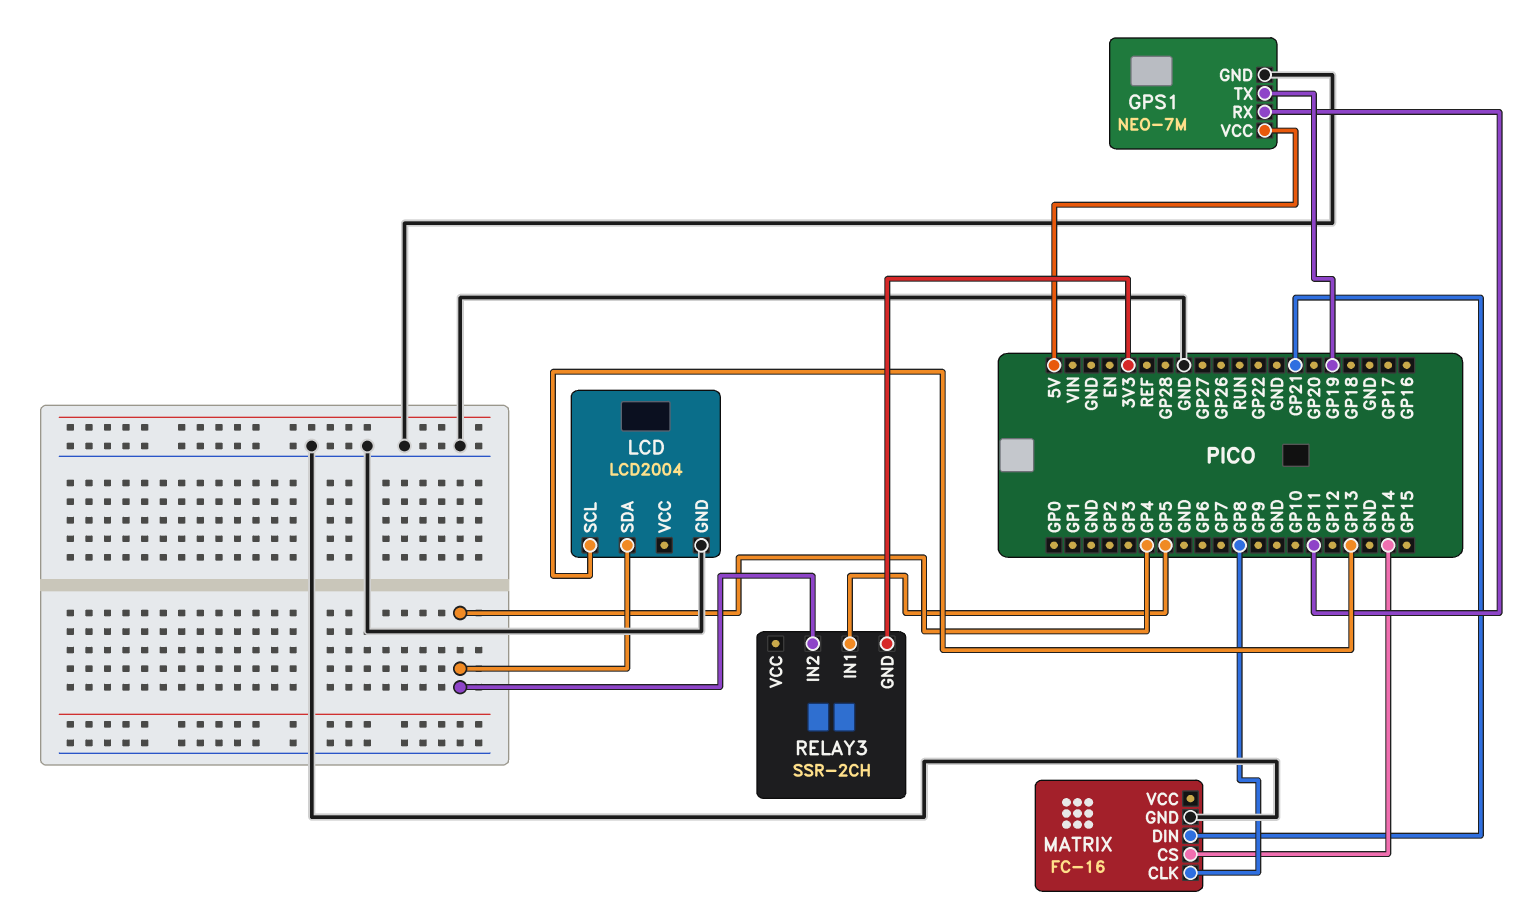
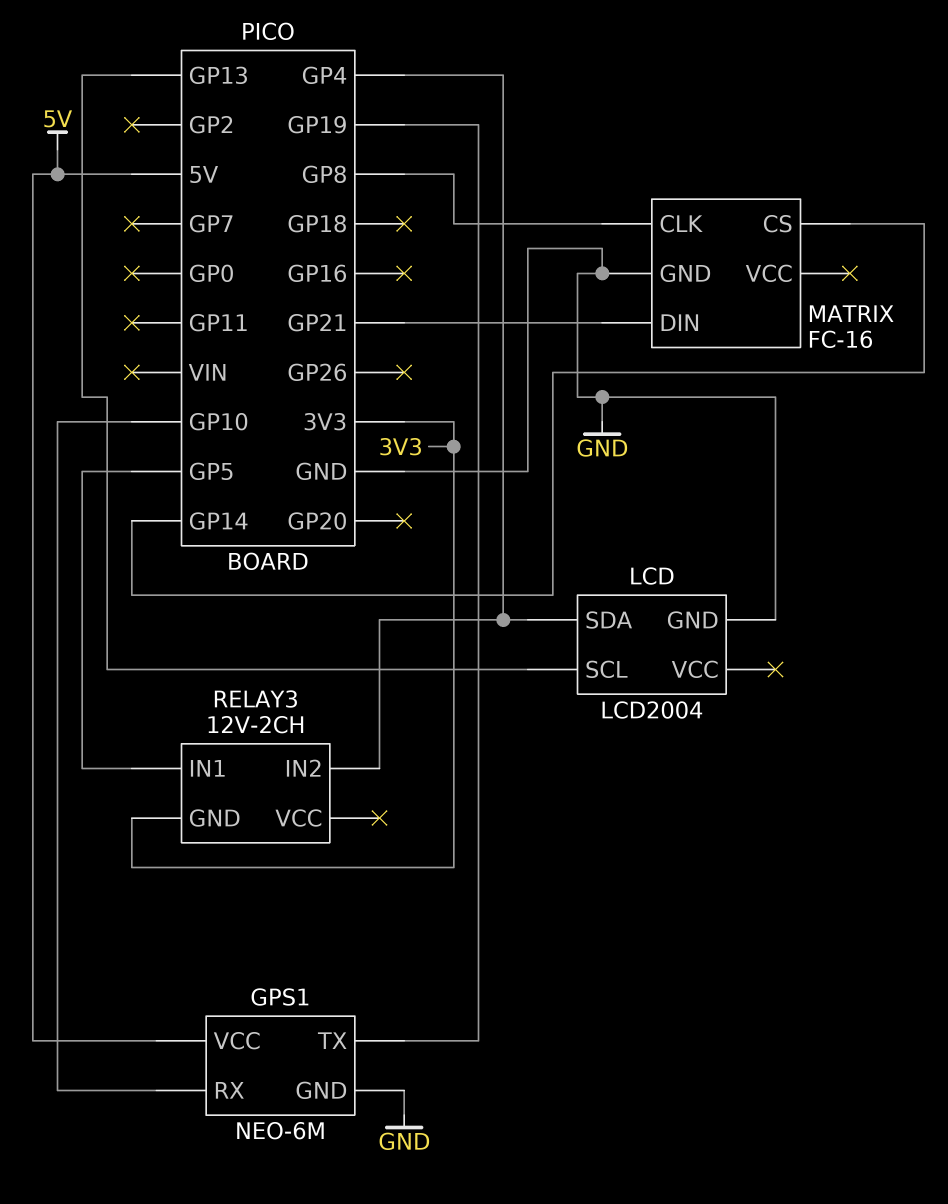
GPS1: NEO-7M -> NEO-6M
GPS1 pin RX: GP11 -> GP10
RELAY3: SSR-2CH -> 12V-2CH

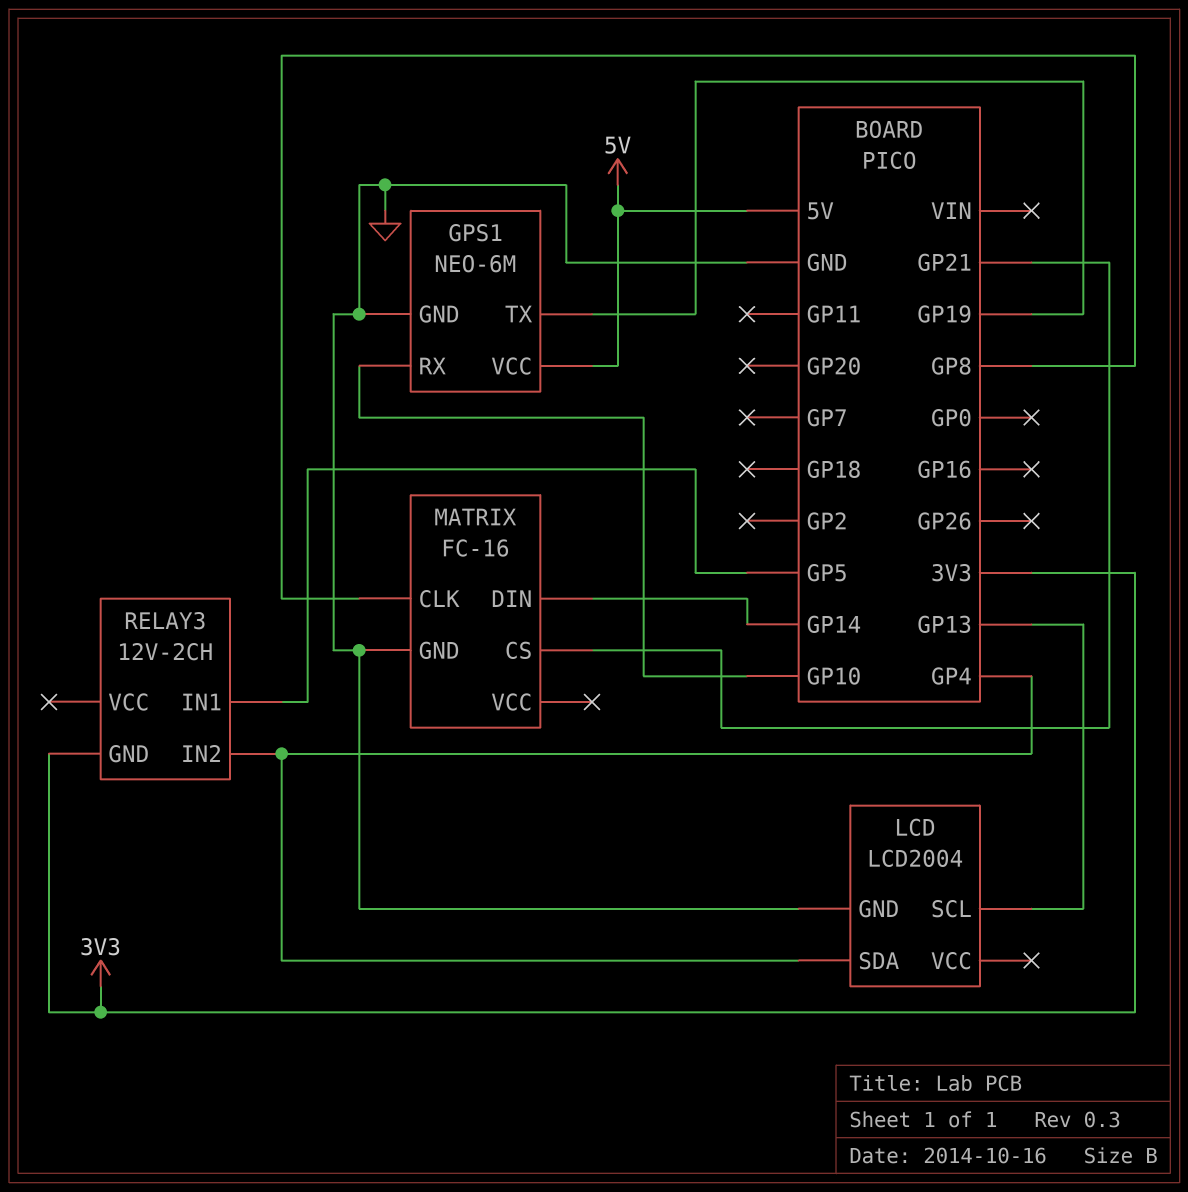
MATRIX pin CS: GP14 -> GP21
MATRIX pin DIN: GP21 -> GP14

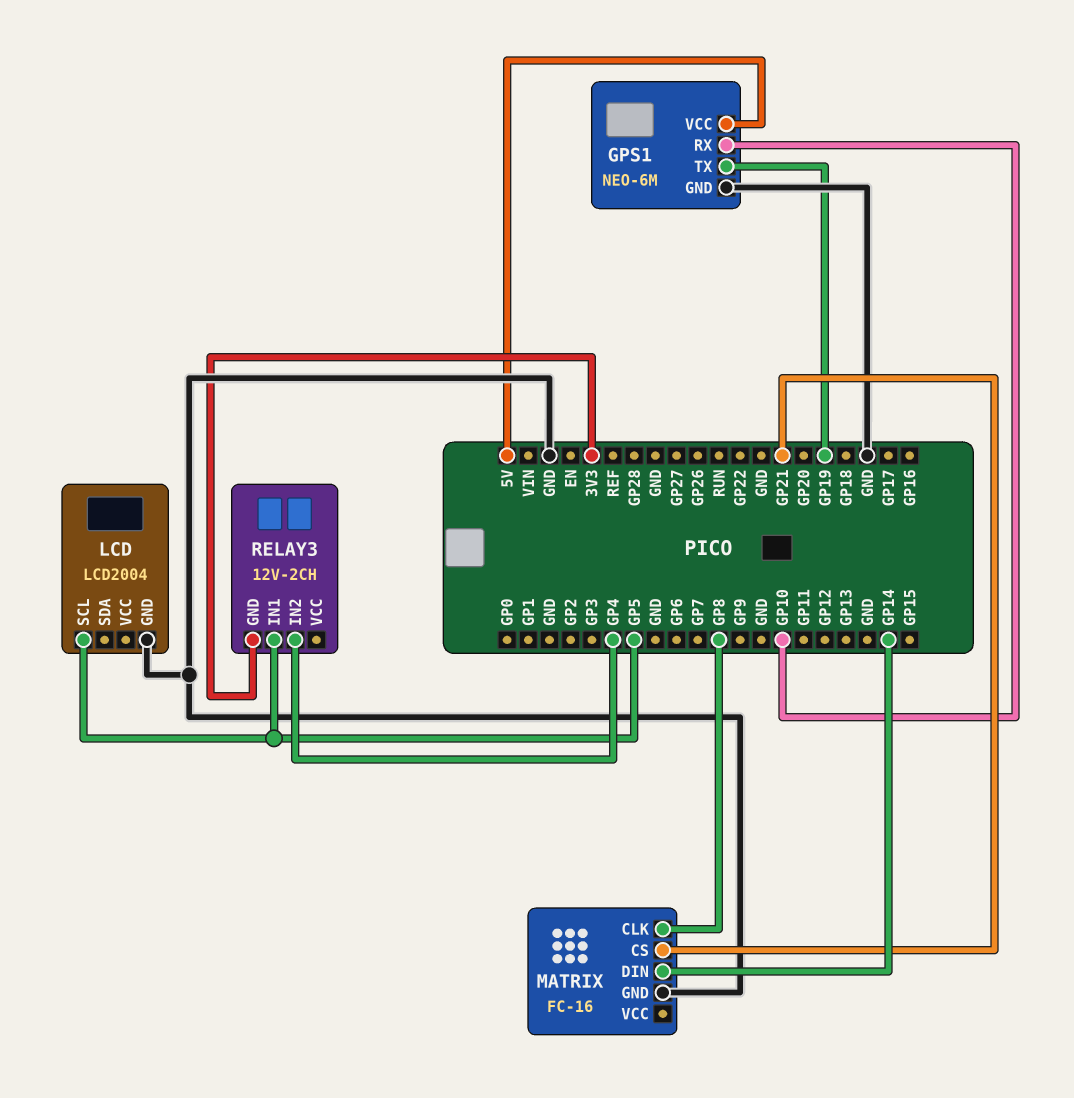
LCD pin SCL: GP13 -> GP5
LCD pin SDA: GP4 -> none

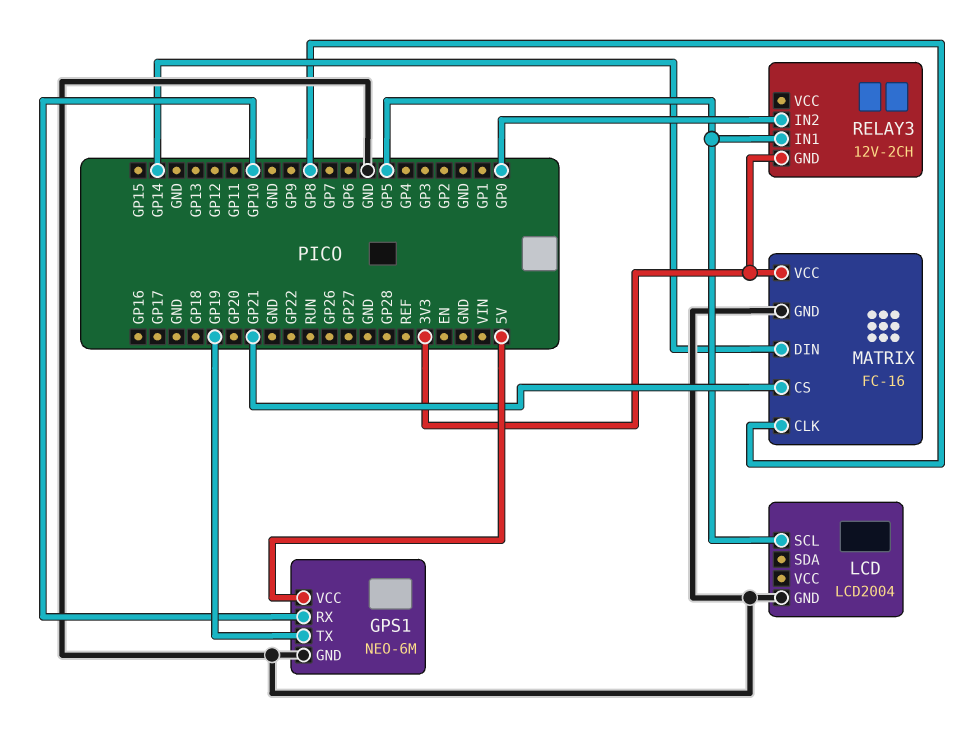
MATRIX pin VCC: none -> 3V3
RELAY3 pin IN2: GP4 -> GP0

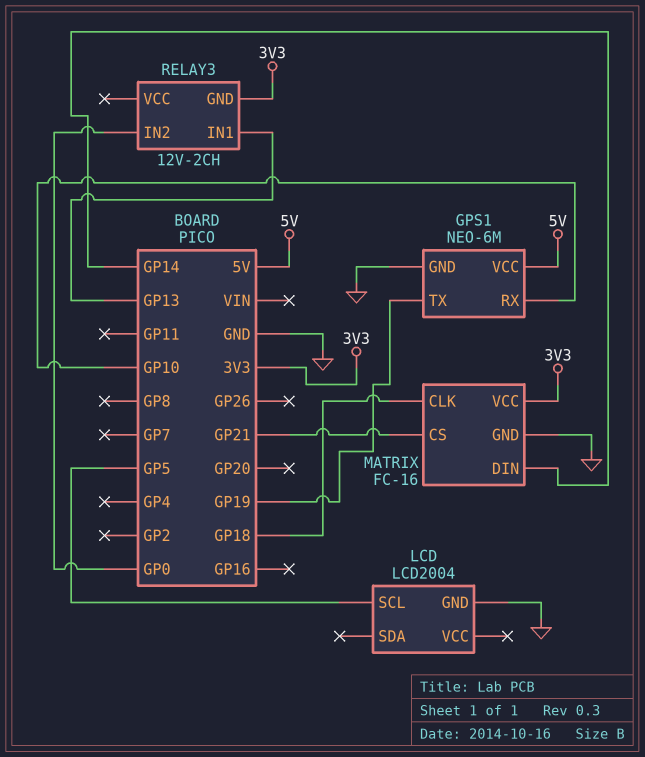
MATRIX pin CLK: GP8 -> GP18
RELAY3 pin IN1: GP5 -> GP13

